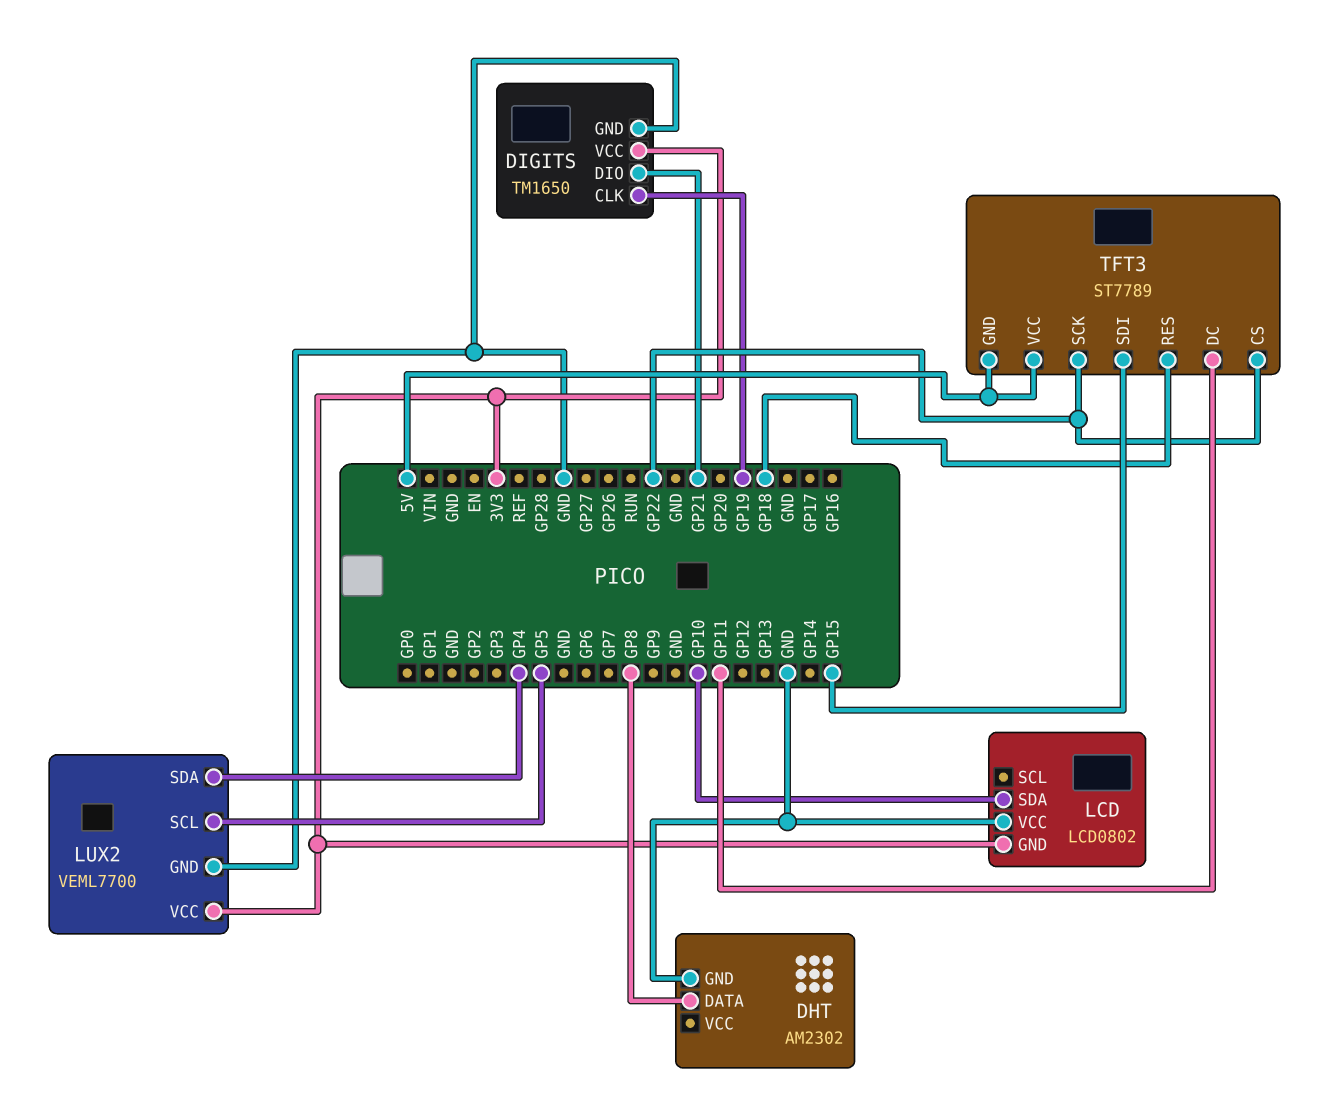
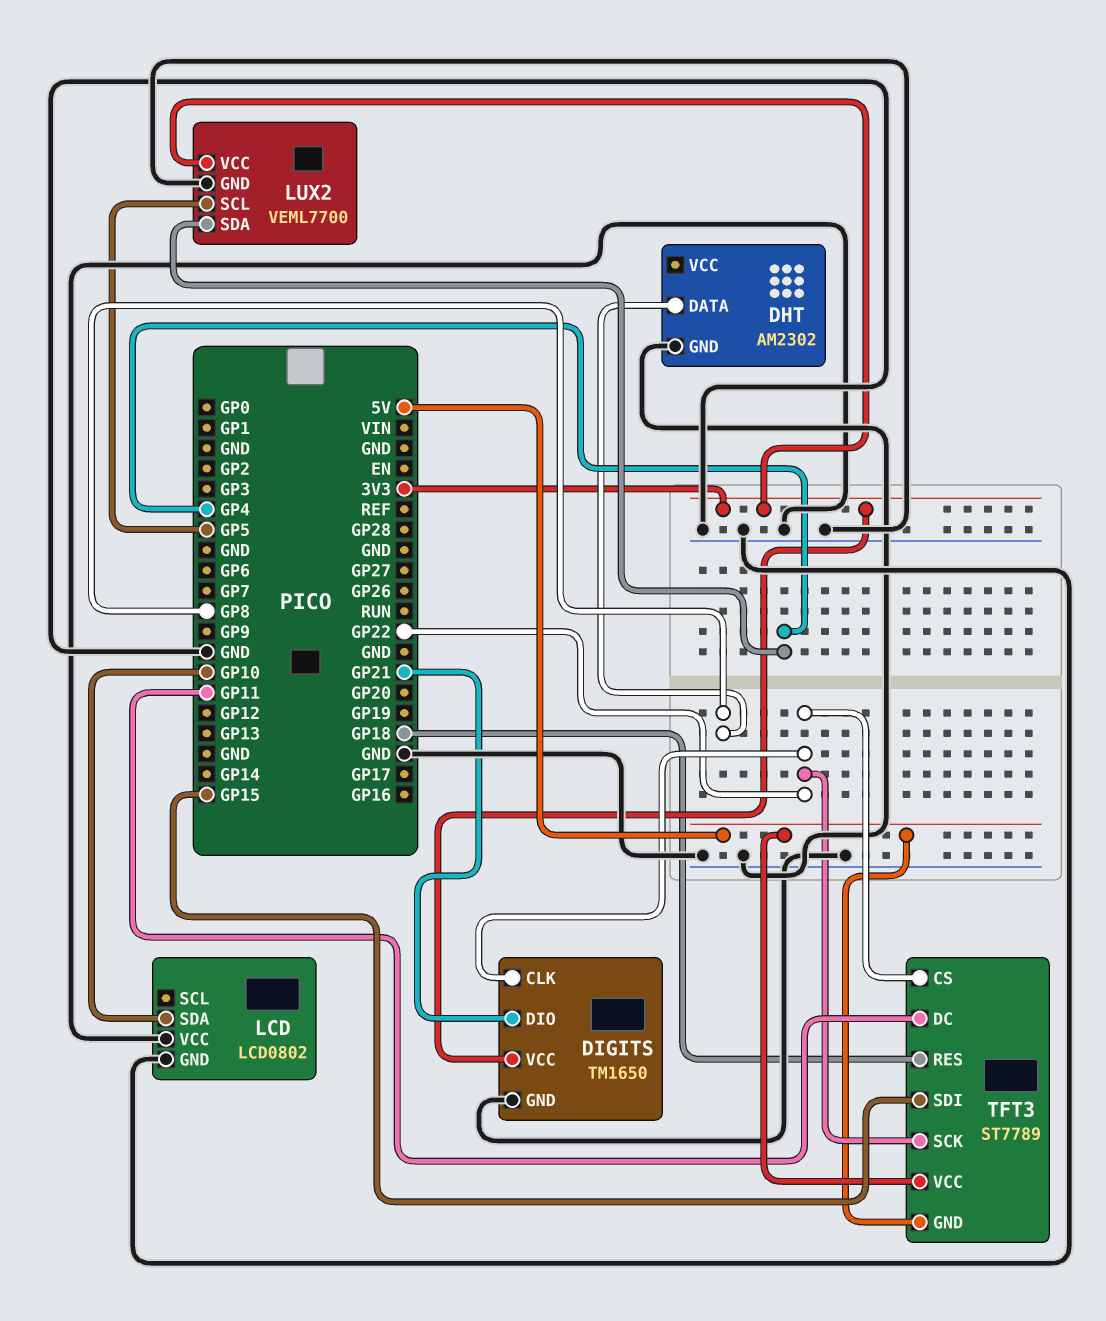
DIGITS pin CLK: GP19 -> GP22
LCD pin GND: 3V3 -> GND

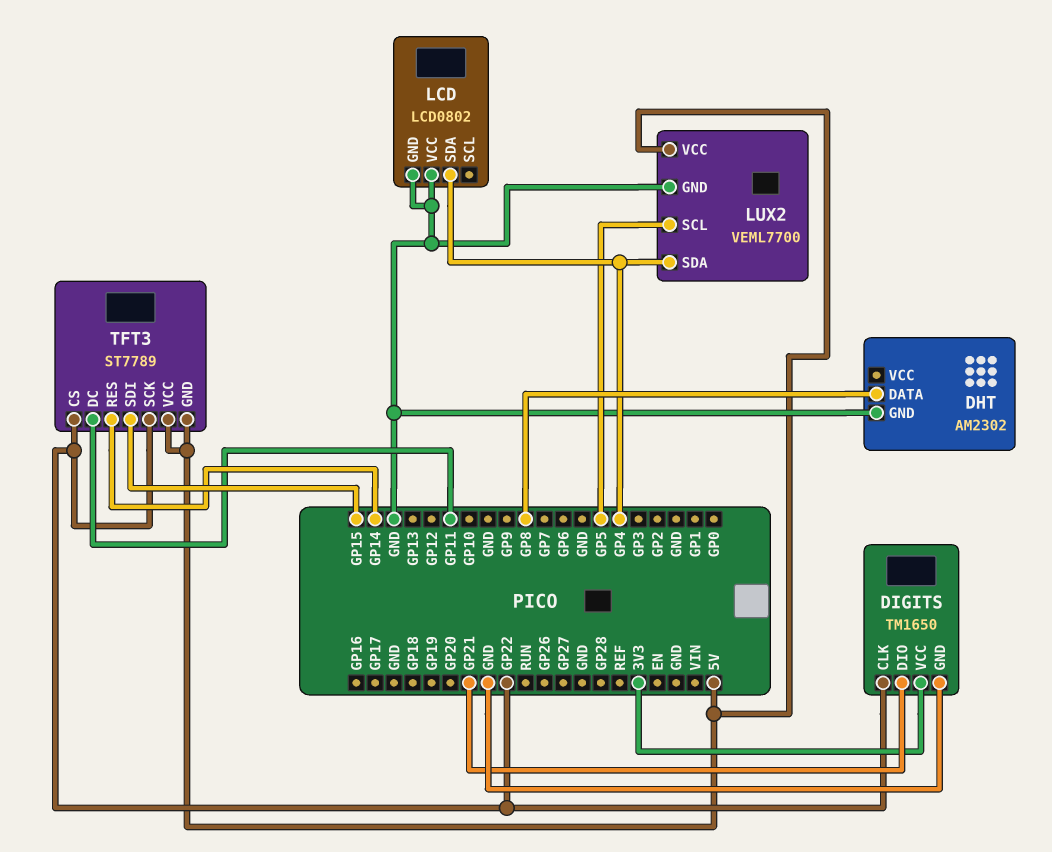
LCD pin SDA: GP10 -> GP4
LUX2 pin VCC: 3V3 -> 5V
TFT3 pin RES: GP18 -> GP14

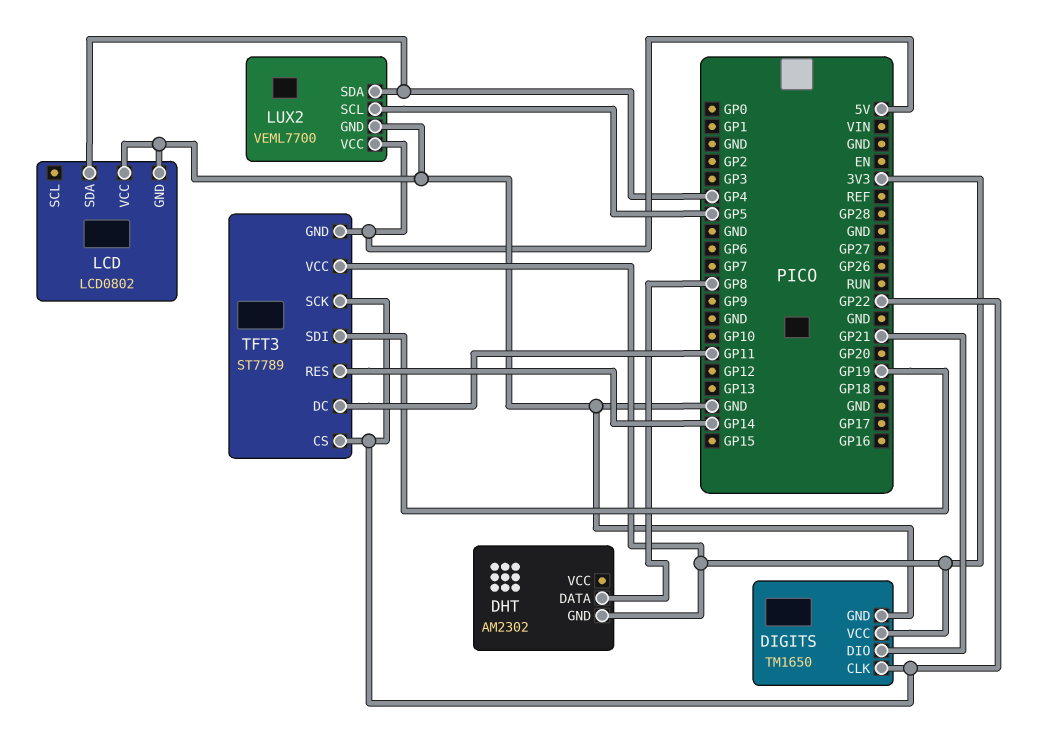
DHT pin GND: GND -> 3V3
TFT3 pin SDI: GP15 -> GP19
TFT3 pin VCC: 5V -> 3V3

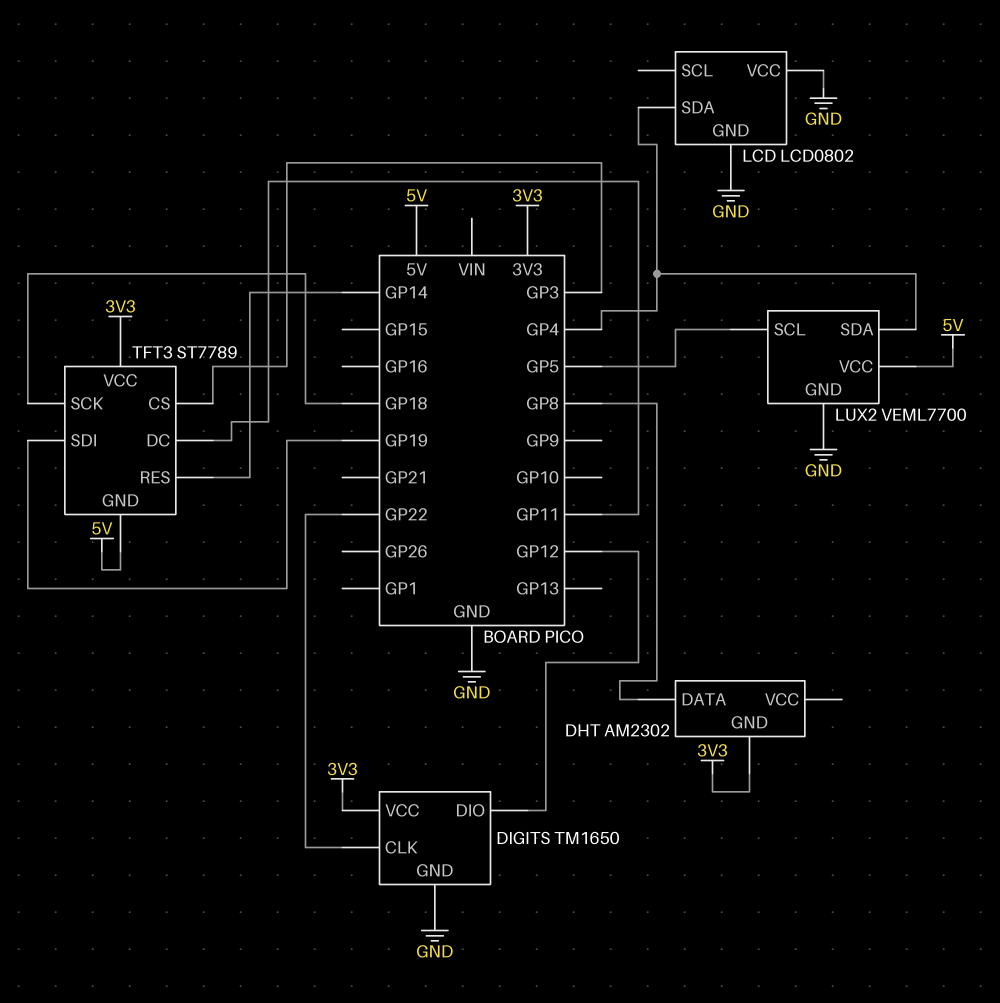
DIGITS pin DIO: GP21 -> GP12
TFT3 pin CS: GP22 -> GP3
TFT3 pin SCK: GP22 -> GP18

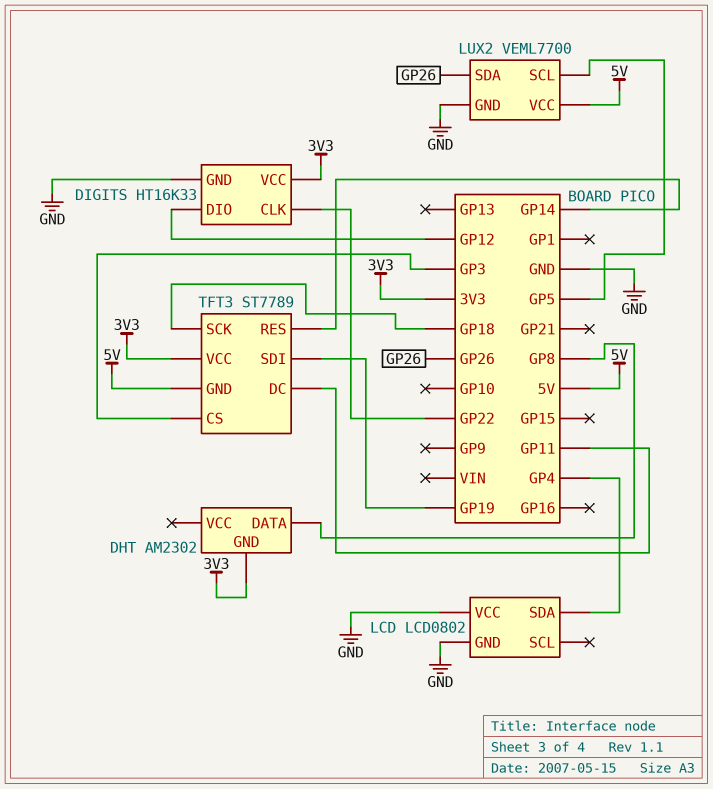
DIGITS: TM1650 -> HT16K33
LUX2 pin SDA: GP4 -> GP26

